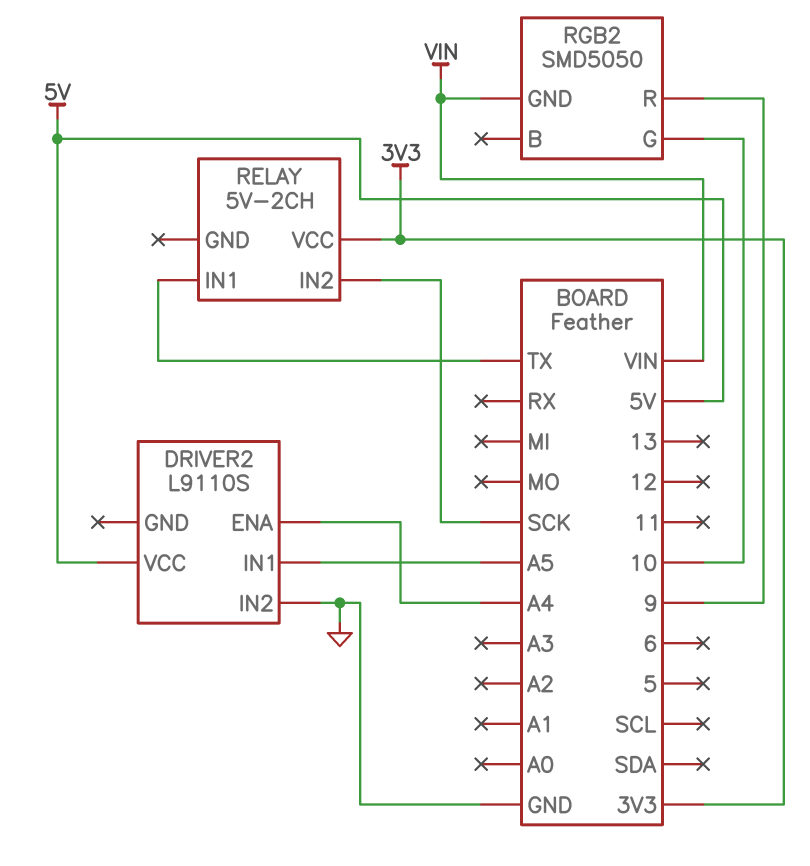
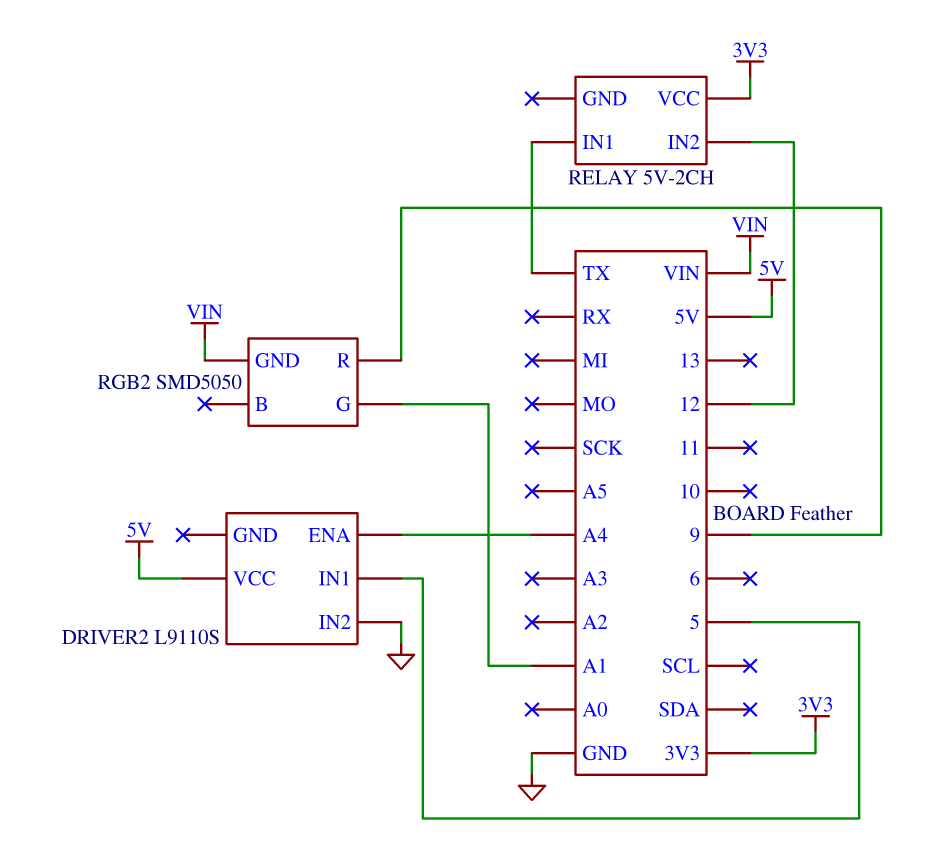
DRIVER2 pin IN1: A5 -> 5
RELAY pin IN2: SCK -> 12
RGB2 pin G: 10 -> A1

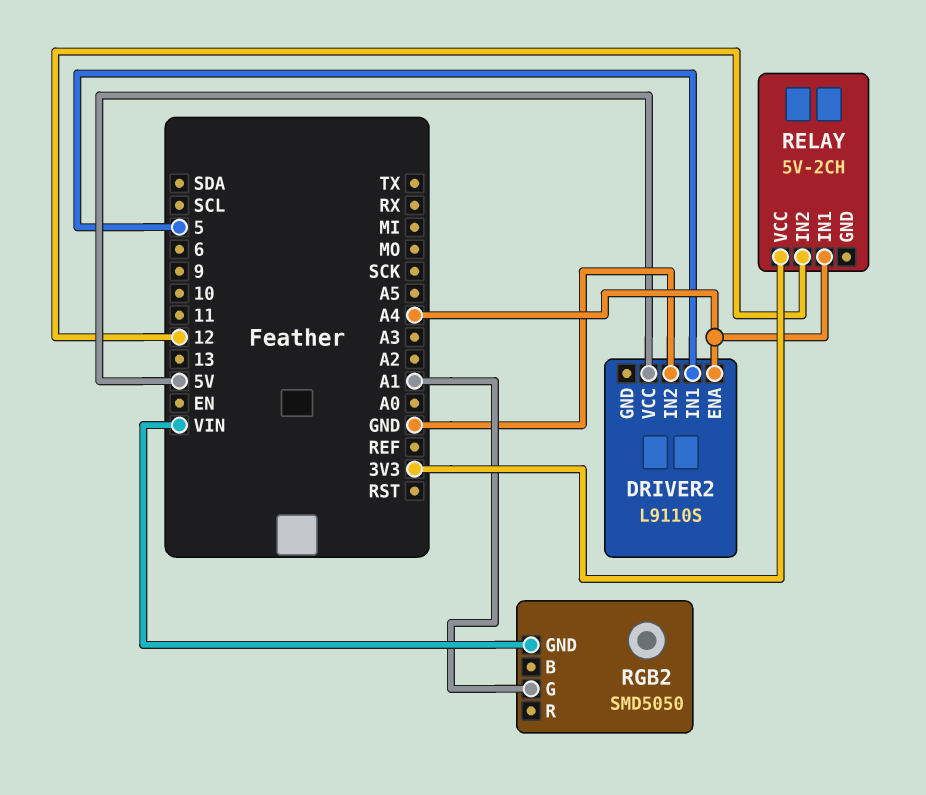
RELAY pin IN1: TX -> A4
RGB2 pin R: 9 -> none

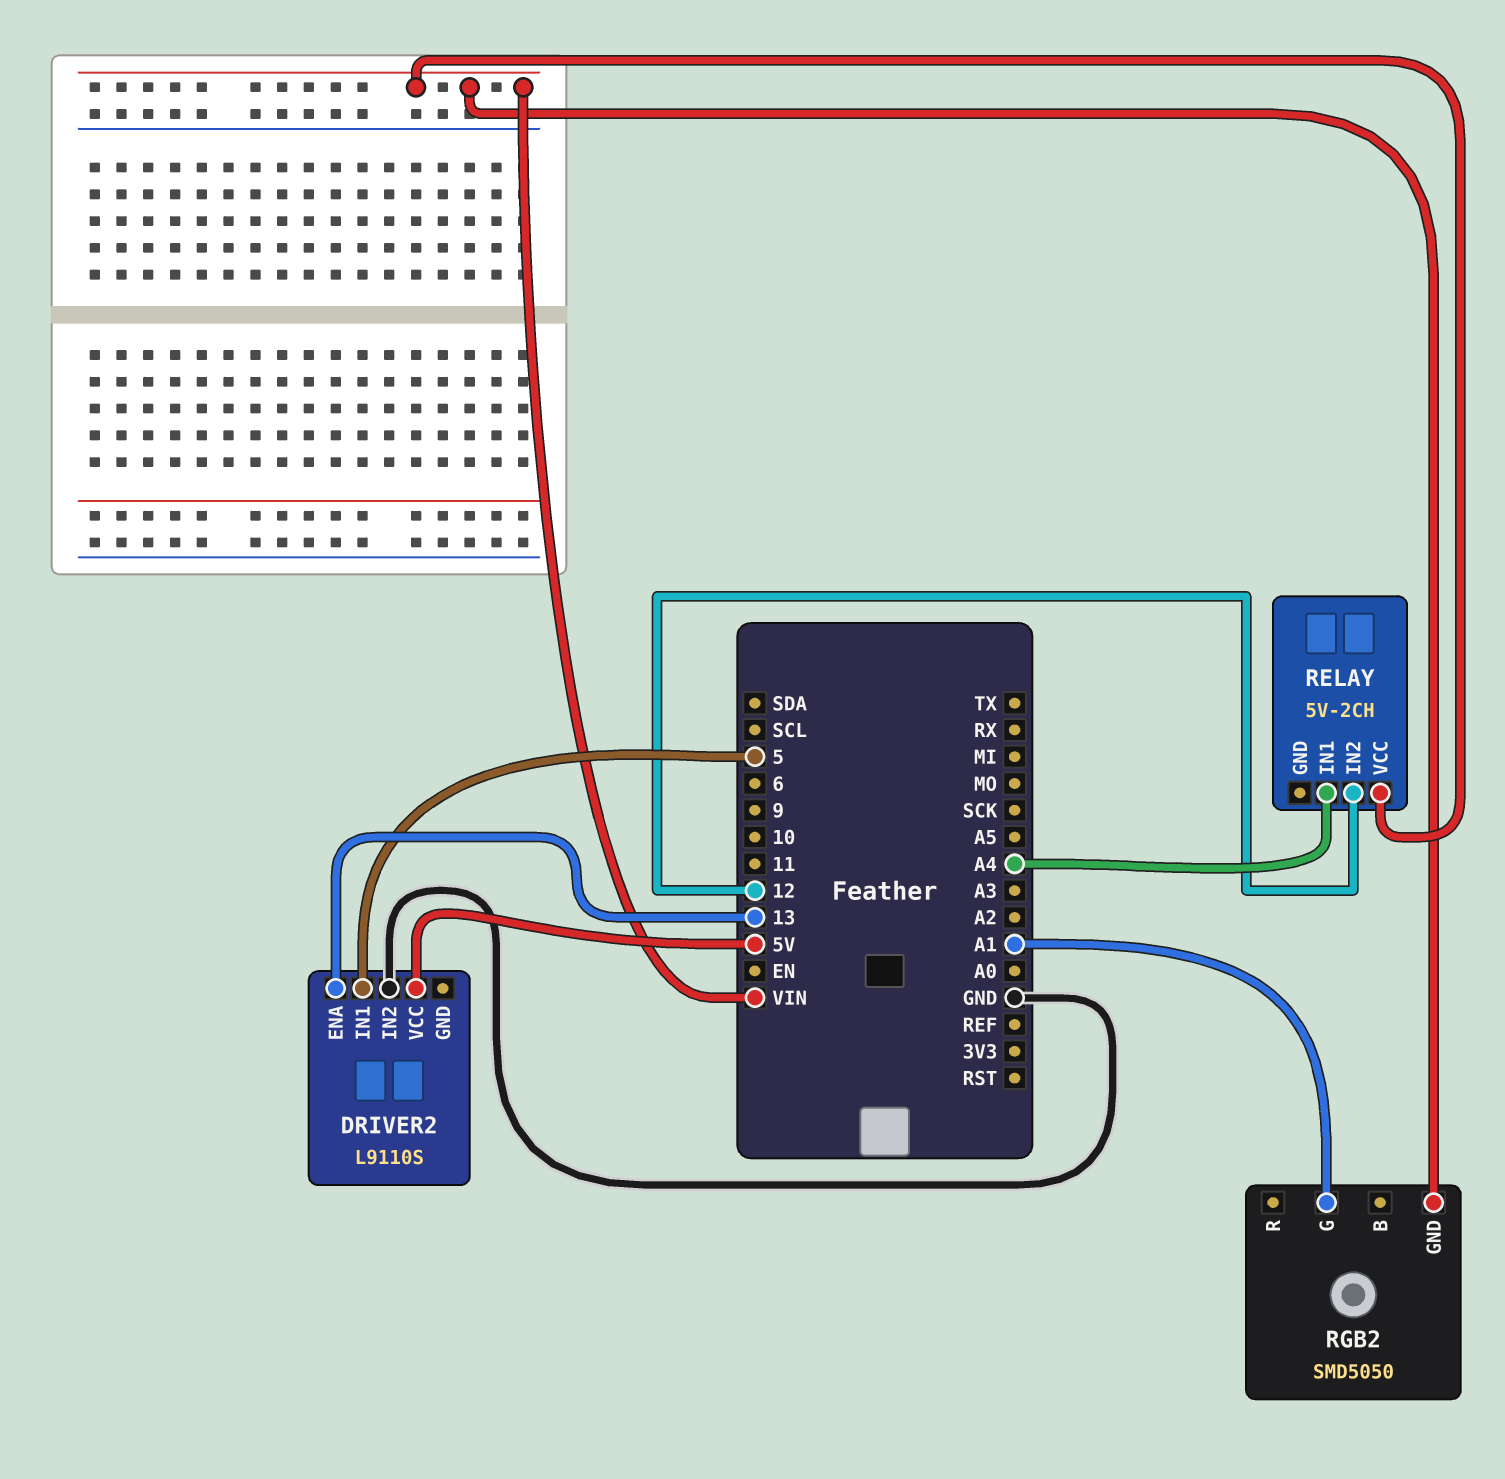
DRIVER2 pin ENA: A4 -> 13
RELAY pin VCC: 3V3 -> VIN

